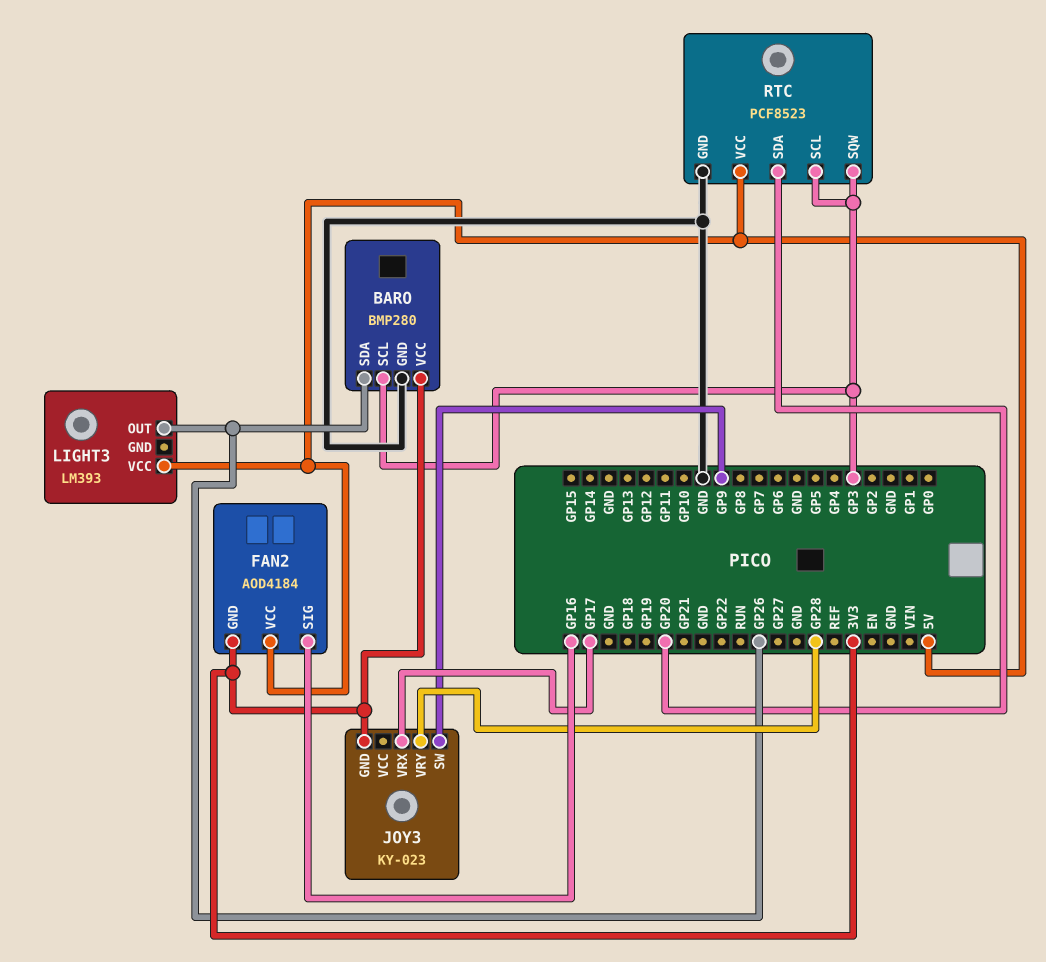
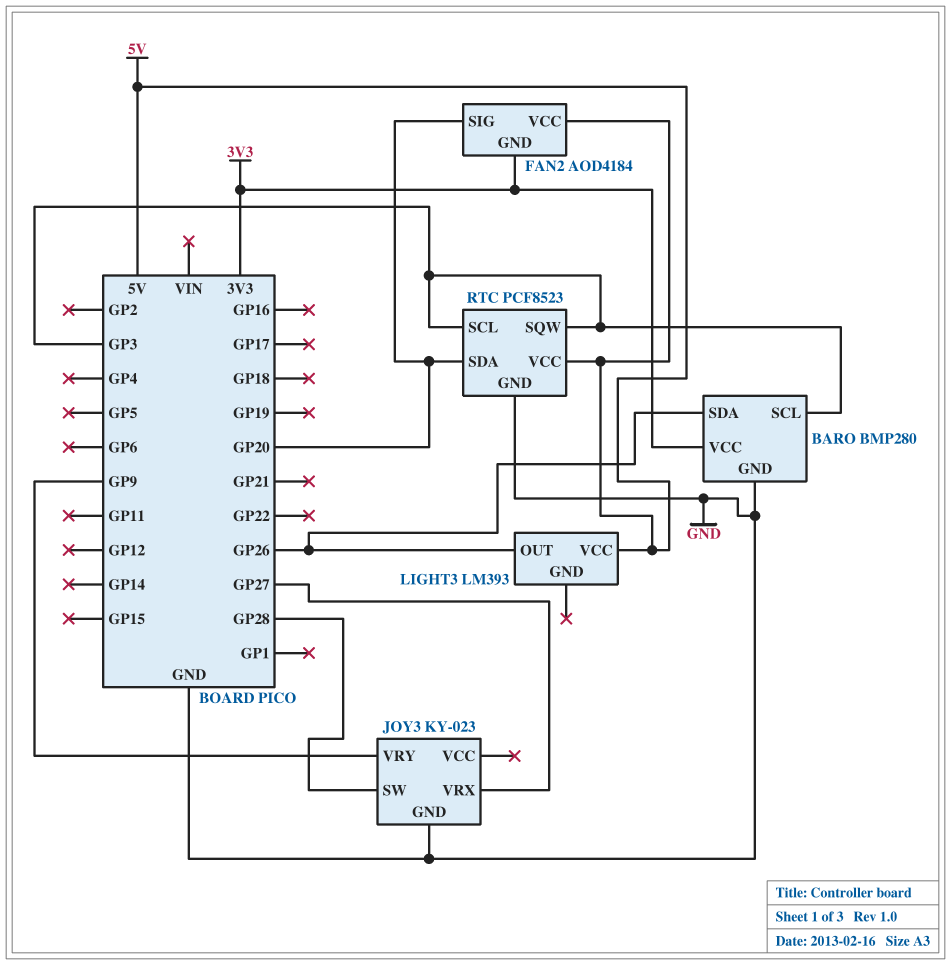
FAN2 pin SIG: GP16 -> GP20
JOY3 pin GND: 3V3 -> GND
JOY3 pin SW: GP9 -> GP28
JOY3 pin VRX: GP17 -> GP27
JOY3 pin VRY: GP28 -> GP9

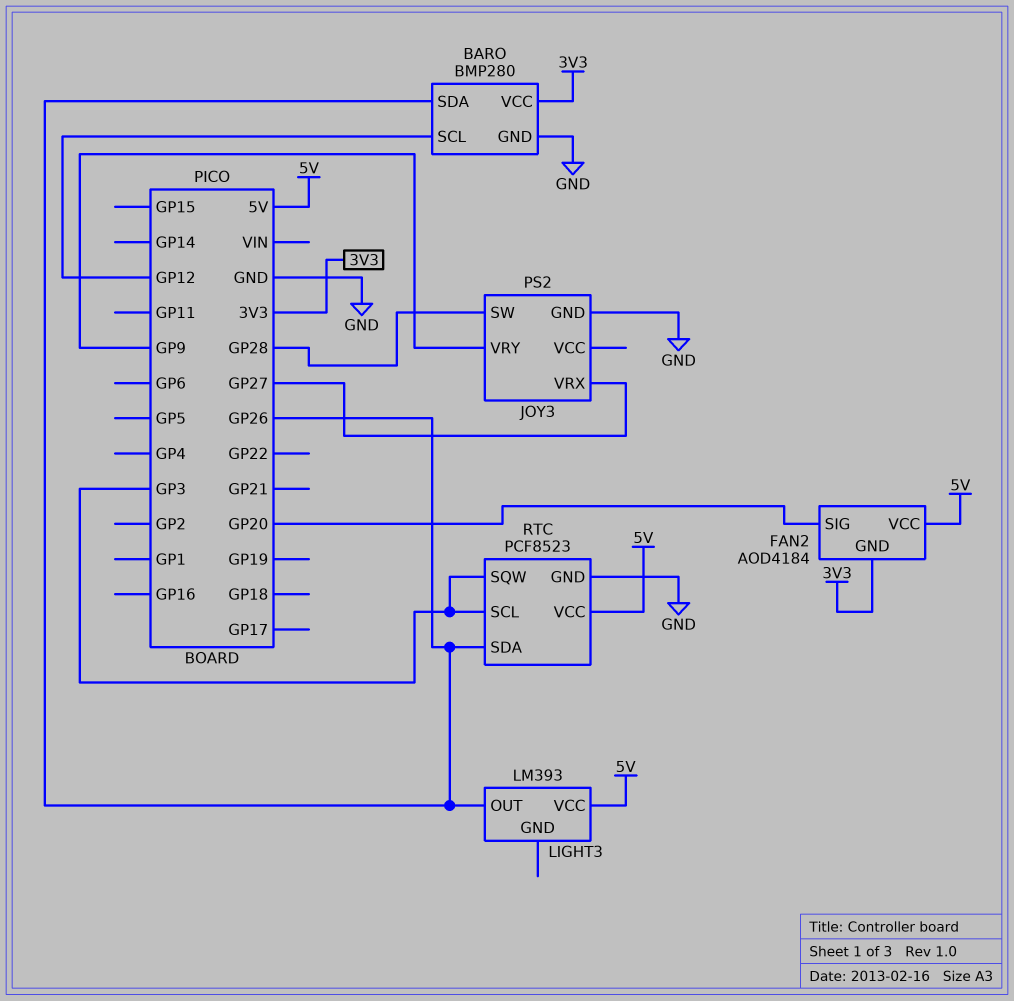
BARO pin SCL: GP3 -> GP12
JOY3: KY-023 -> PS2
RTC pin SDA: GP20 -> GP26

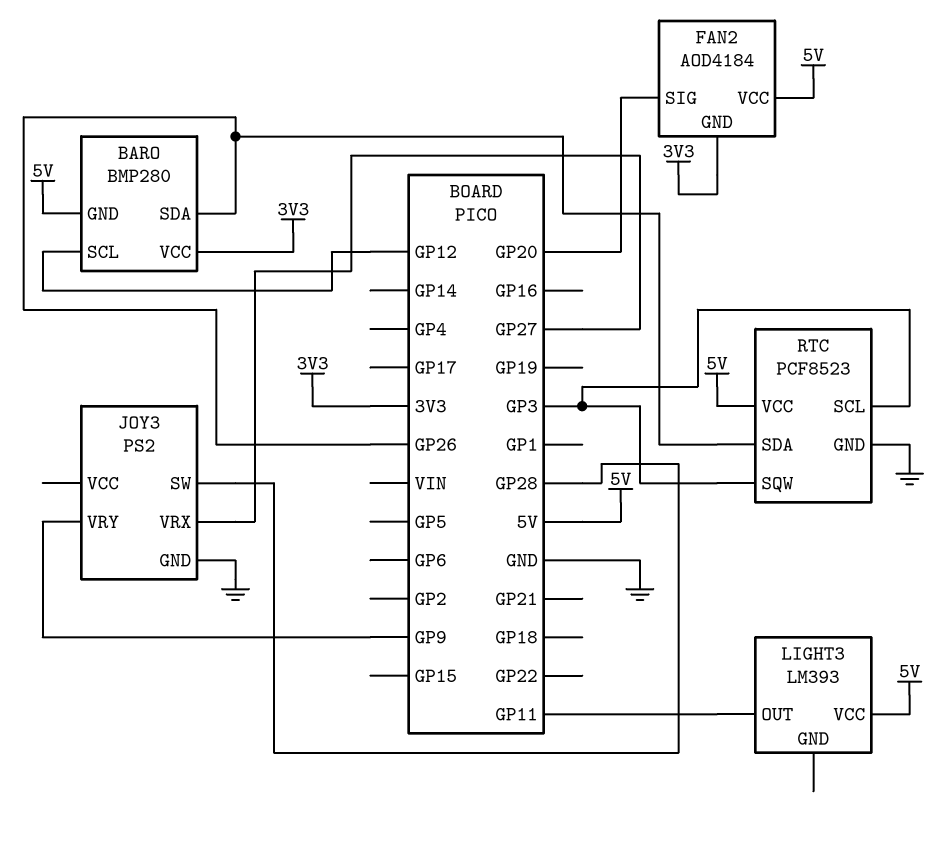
BARO pin GND: GND -> 5V
LIGHT3 pin OUT: GP26 -> GP11

